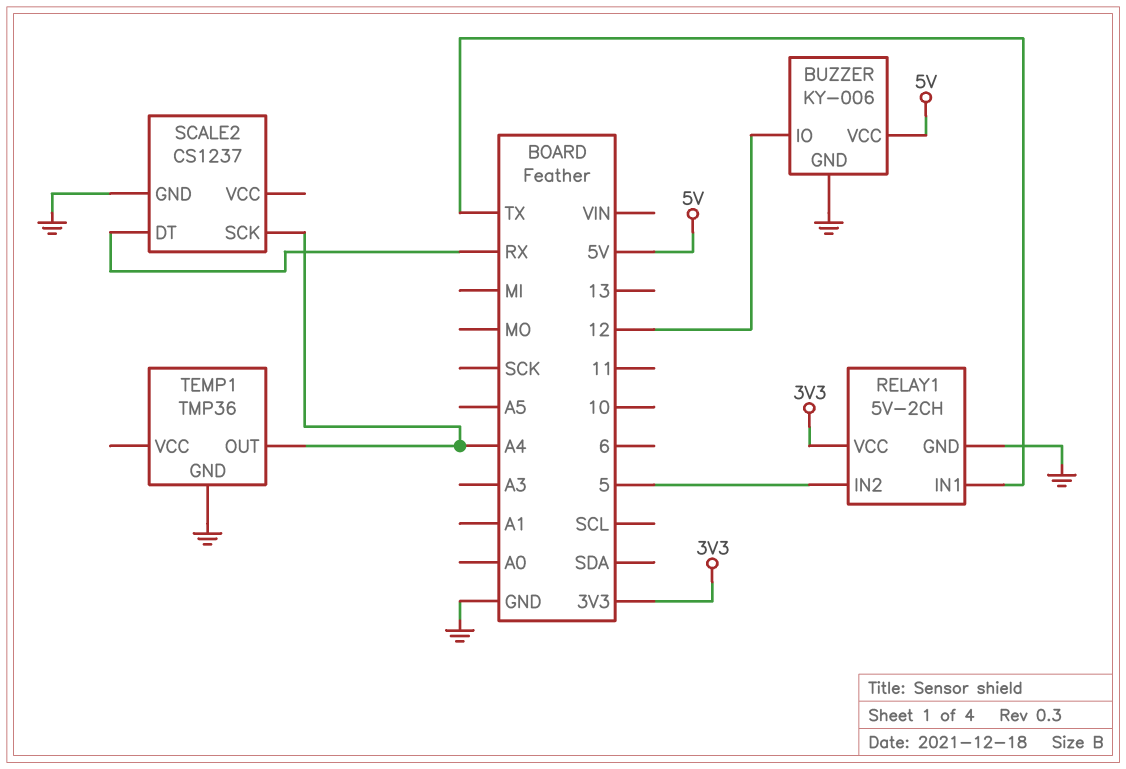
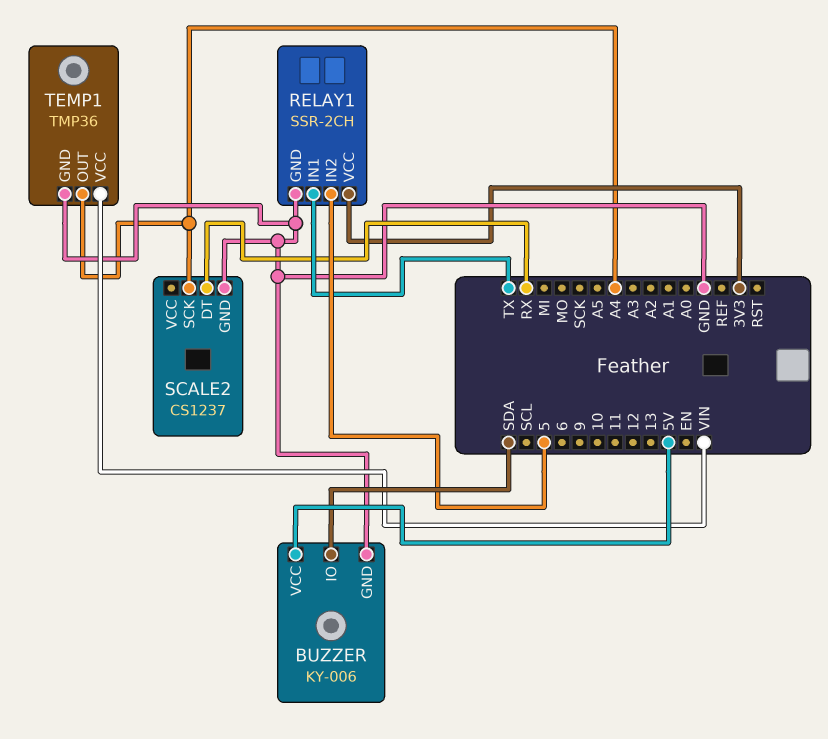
BUZZER pin IO: 12 -> SDA
RELAY1: 5V-2CH -> SSR-2CH
TEMP1 pin VCC: none -> VIN

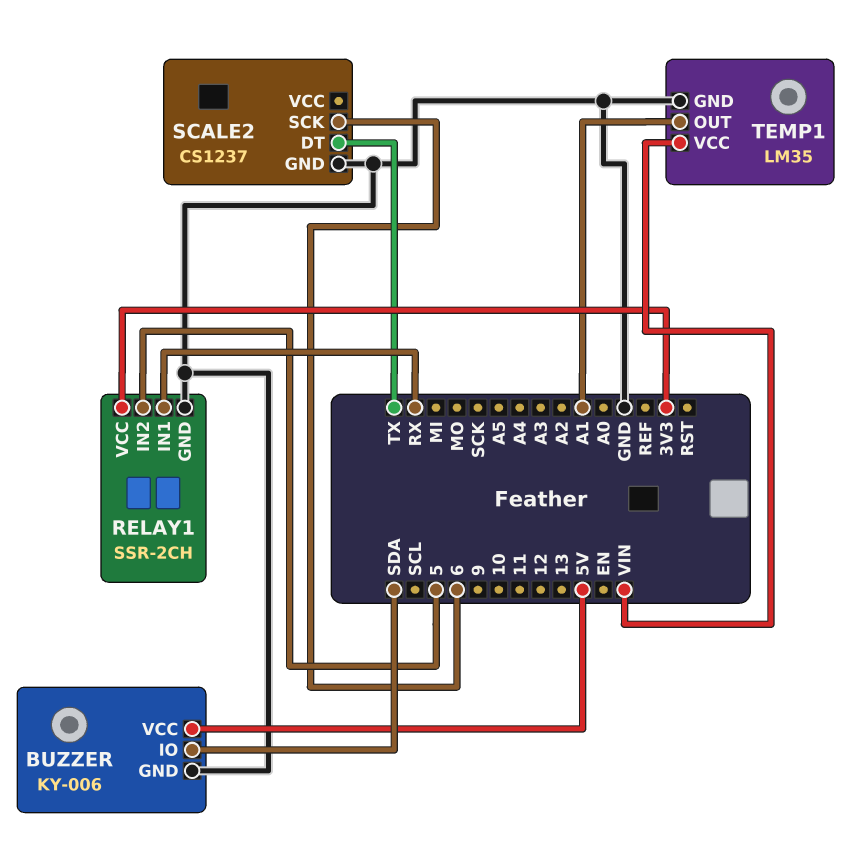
RELAY1 pin IN1: TX -> RX
SCALE2 pin DT: RX -> TX
SCALE2 pin SCK: A4 -> 6
TEMP1: TMP36 -> LM35
TEMP1 pin OUT: A4 -> A1

